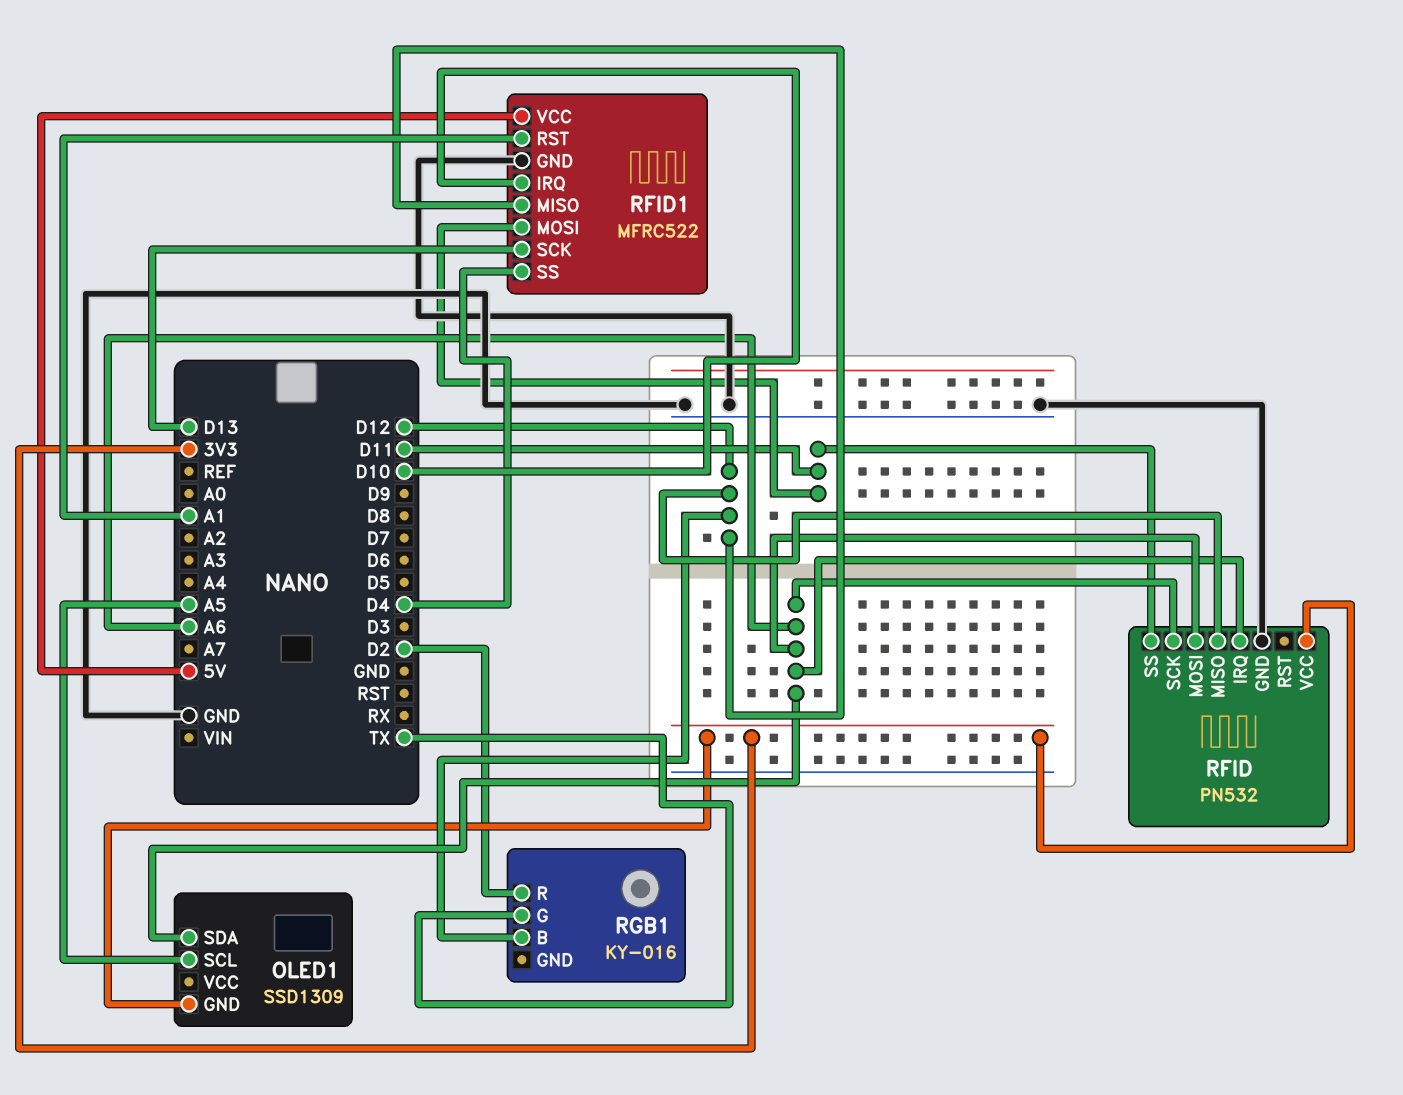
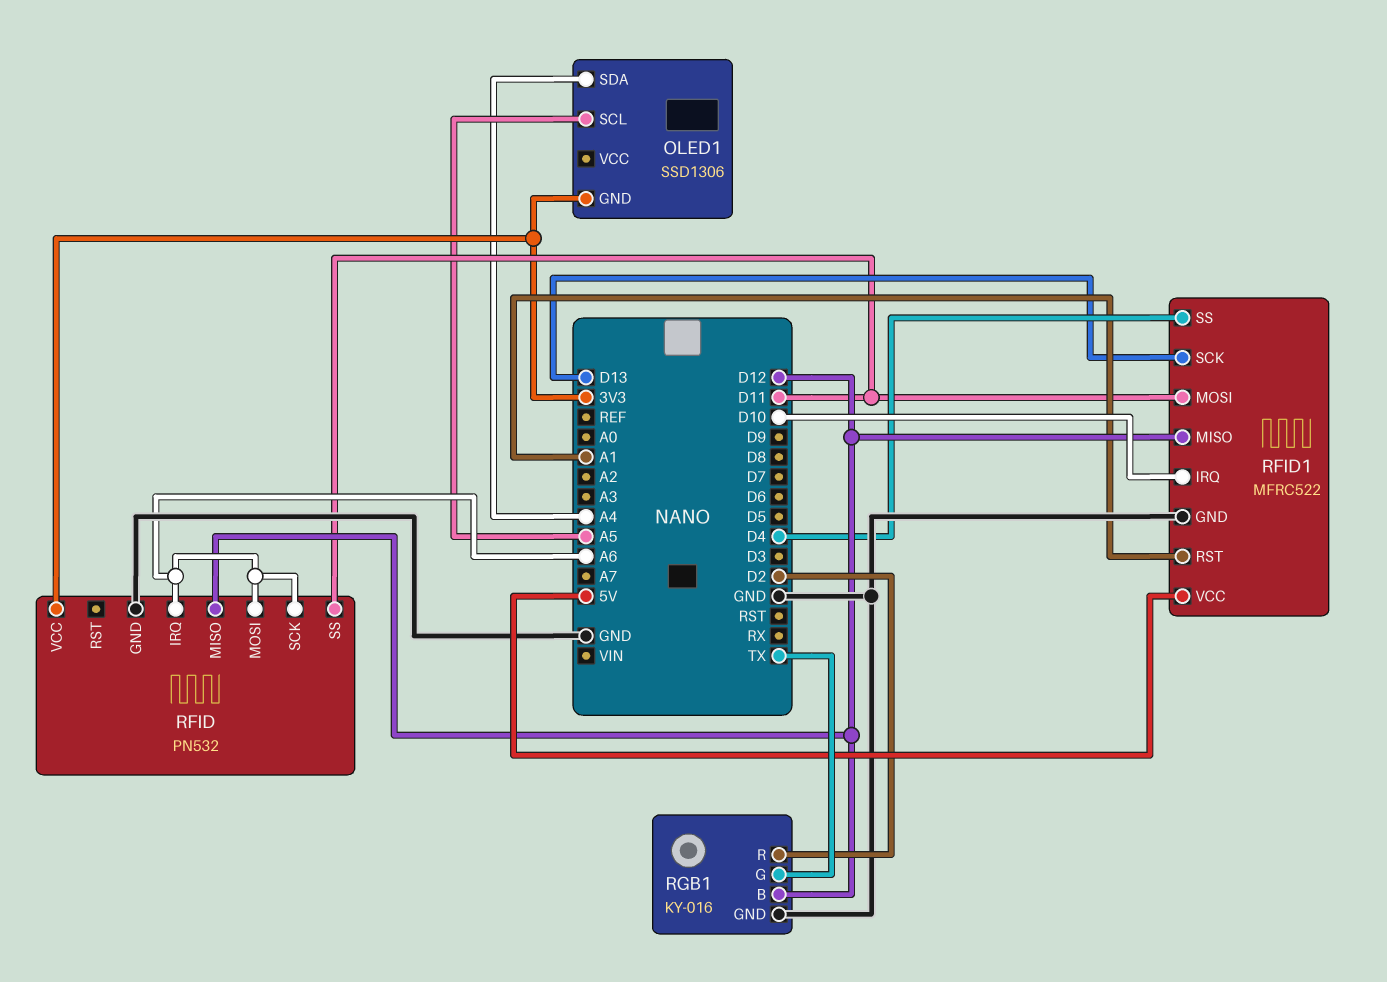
OLED1: SSD1309 -> SSD1306
OLED1 pin SDA: A6 -> A4
RGB1 pin GND: none -> GND

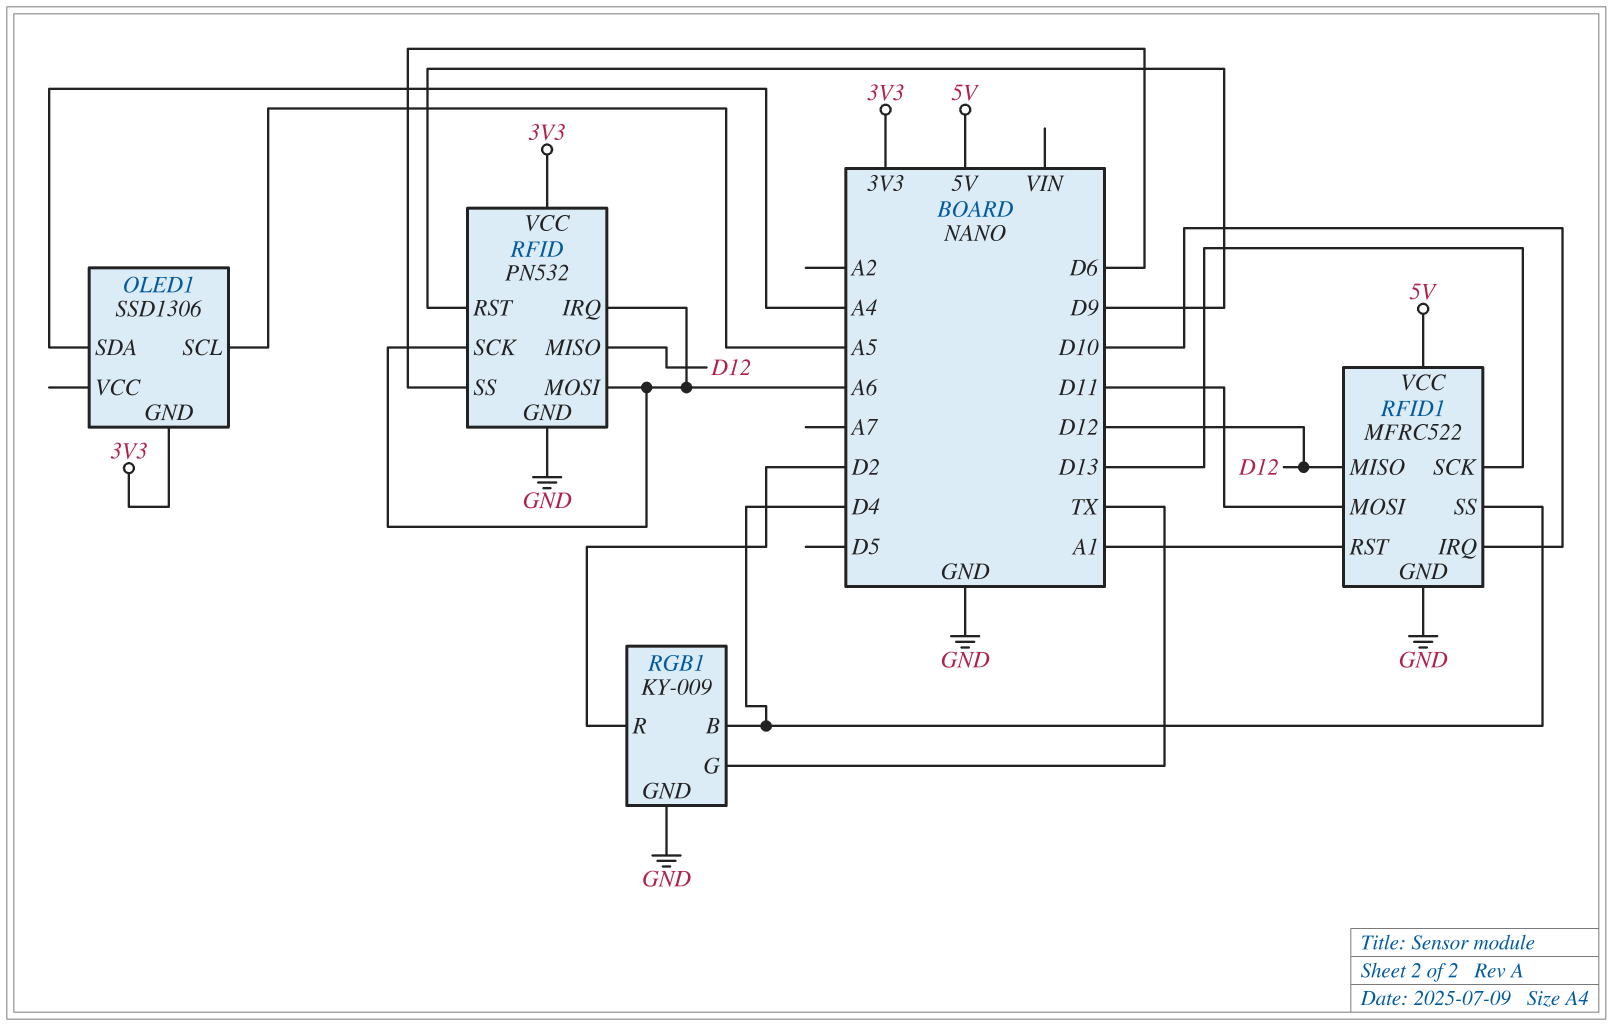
RFID pin RST: none -> D9
RFID pin SS: D11 -> D6
RGB1: KY-016 -> KY-009
RGB1 pin B: D12 -> D4

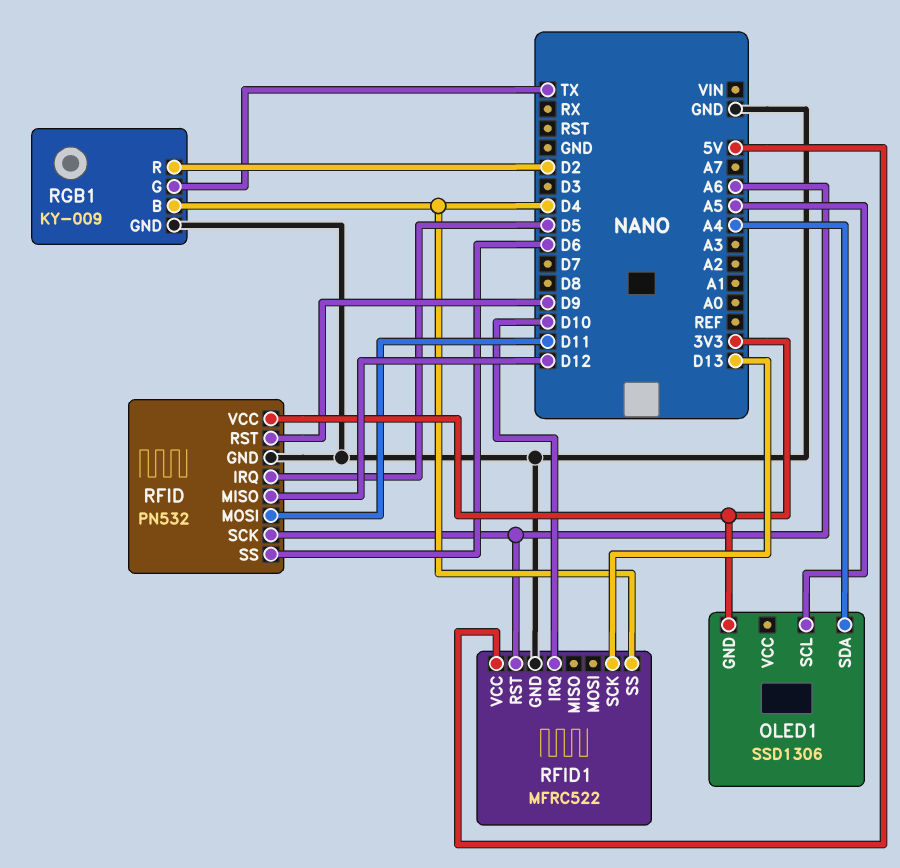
RFID pin IRQ: A6 -> D5
RFID pin MOSI: A6 -> D11
RFID1 pin MISO: D12 -> none
RFID1 pin MOSI: D11 -> none
RFID1 pin RST: A1 -> A6

